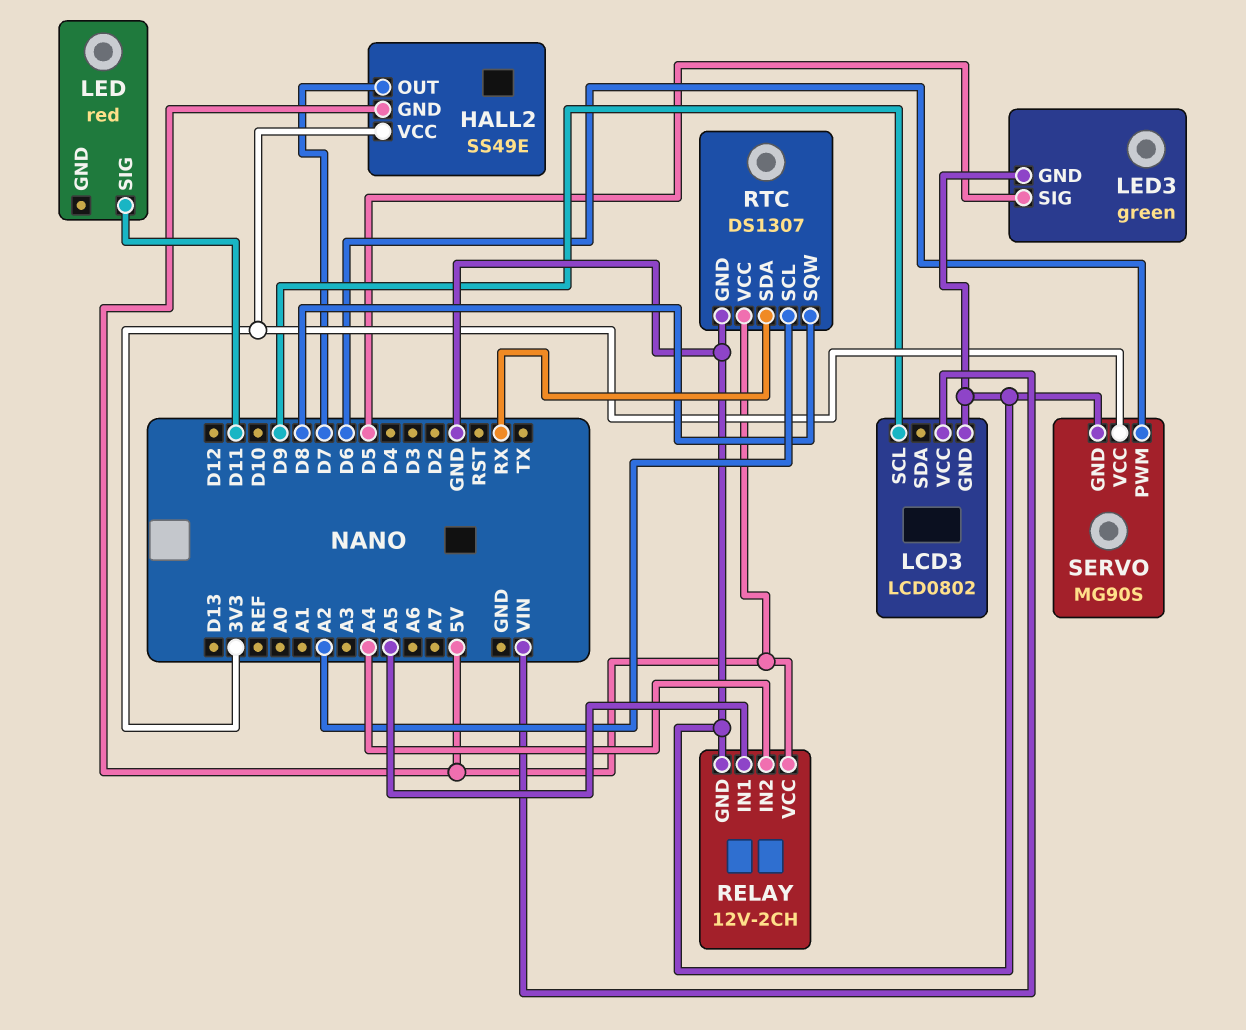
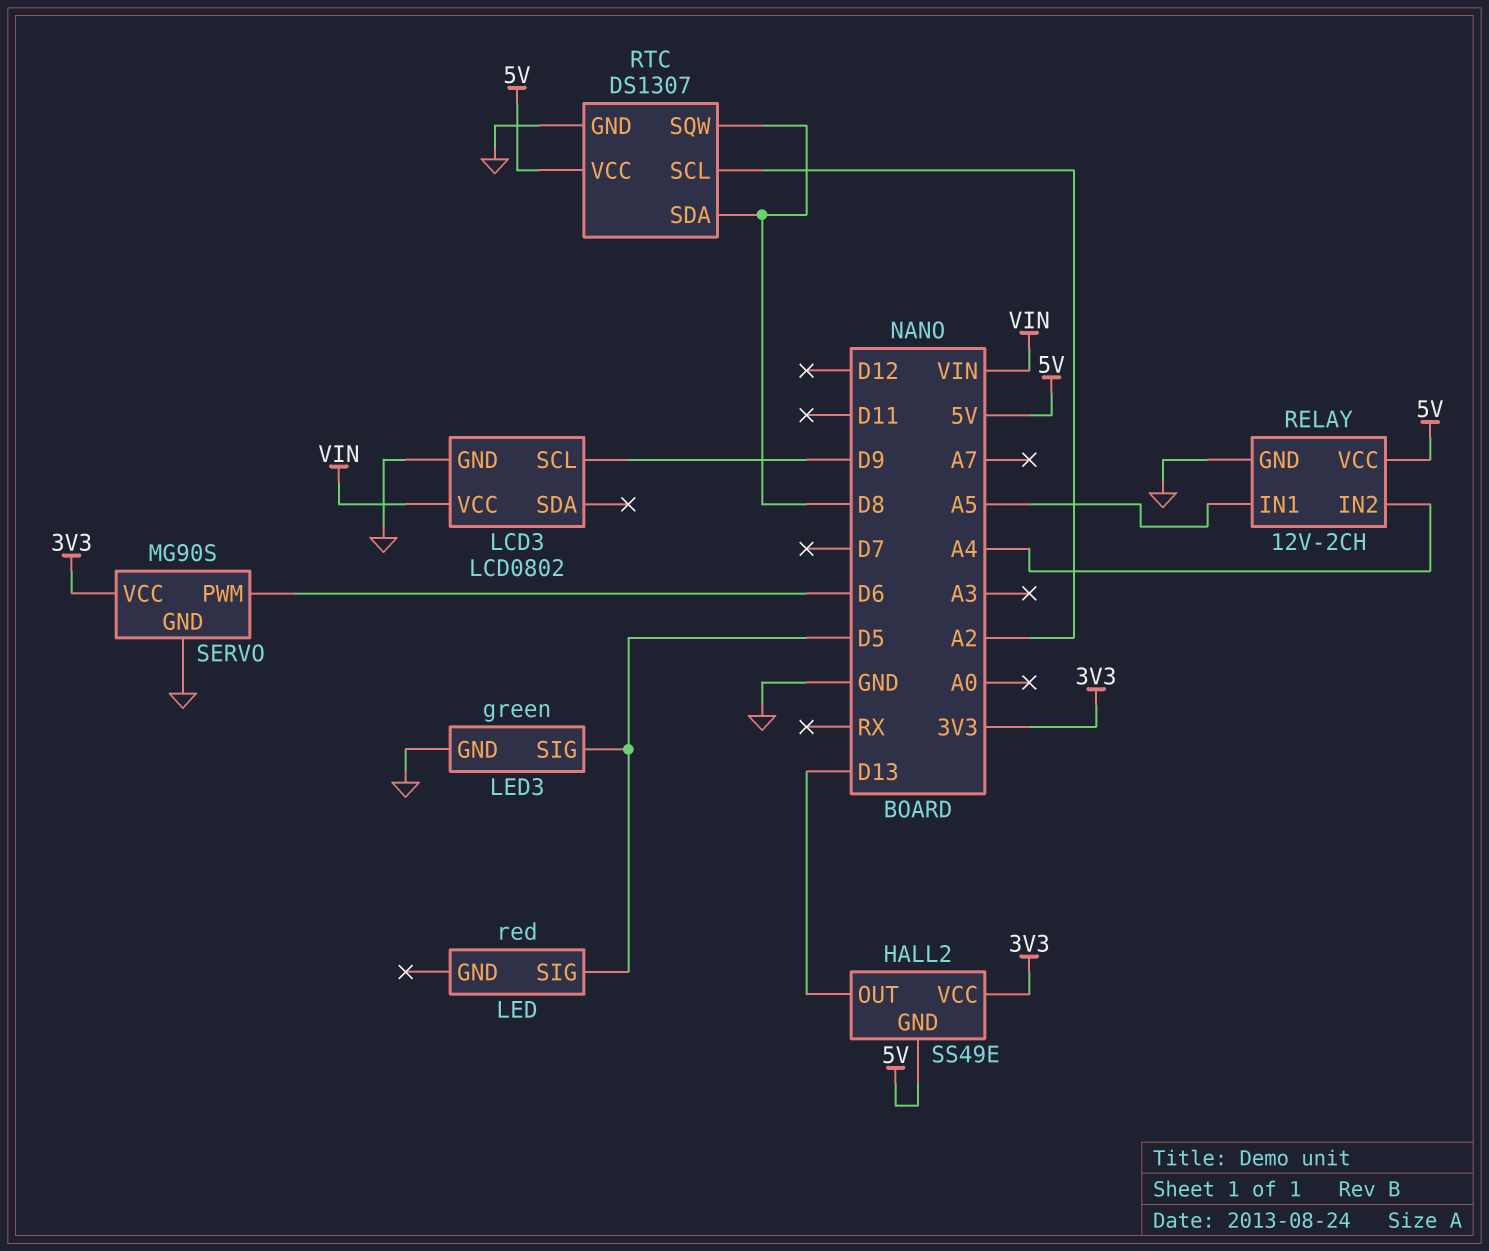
HALL2 pin OUT: D7 -> D13
LED pin SIG: D11 -> D5
RTC pin SDA: RX -> D8

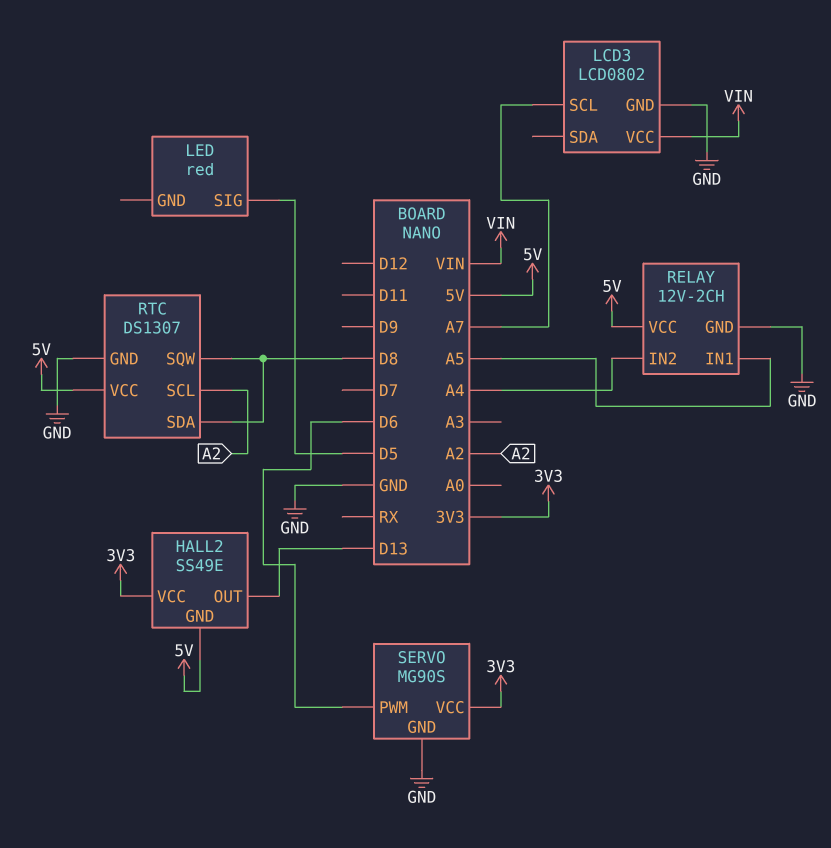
LCD3 pin SCL: D9 -> A7
LED3: green -> none
LED3 pin GND: GND -> none
LED3 pin SIG: D5 -> none

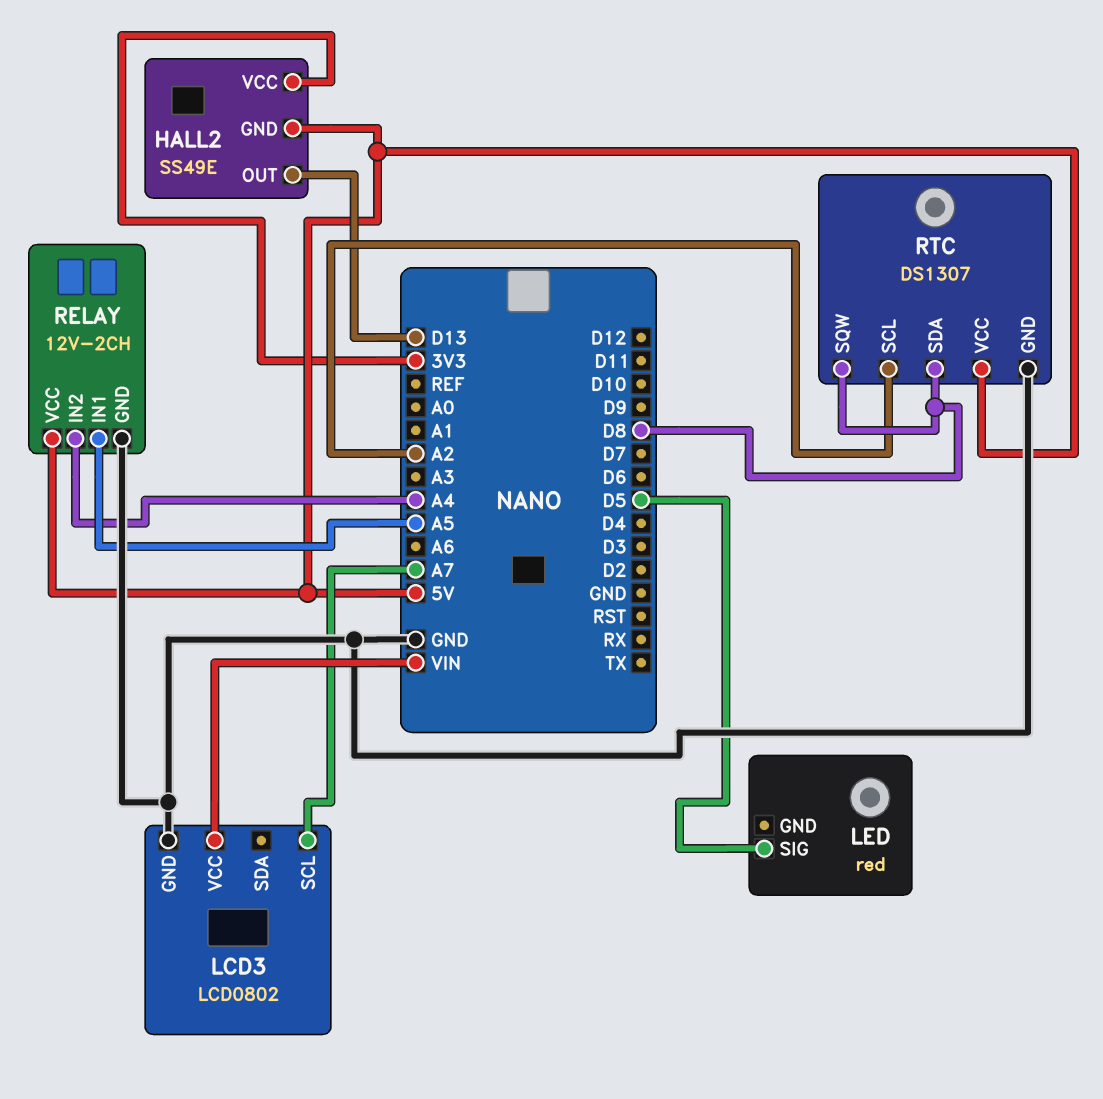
SERVO: MG90S -> none
SERVO pin GND: GND -> none
SERVO pin PWM: D6 -> none
SERVO pin VCC: 3V3 -> none

